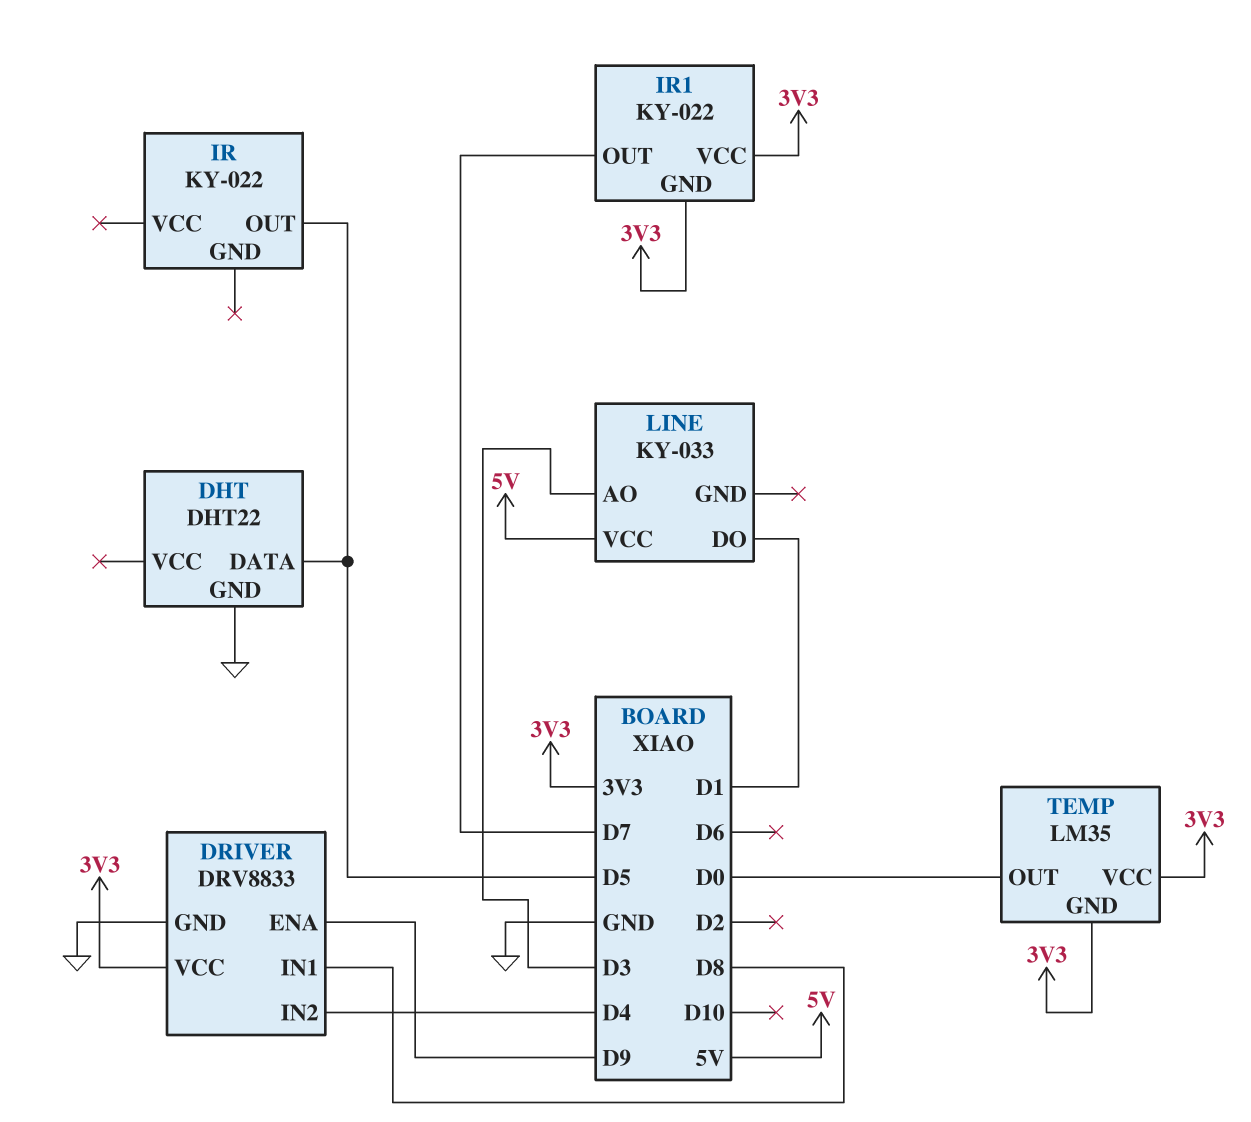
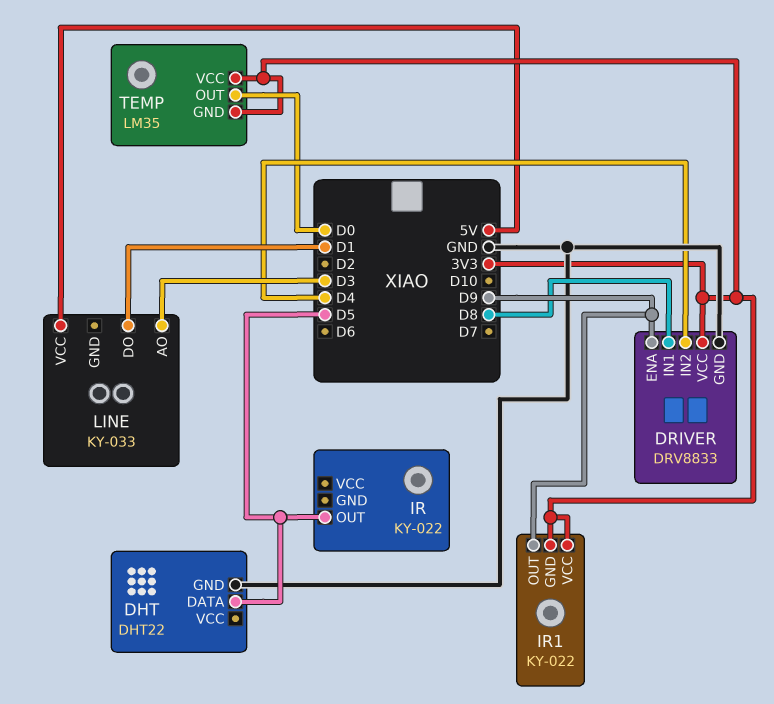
IR1 pin OUT: D7 -> D9

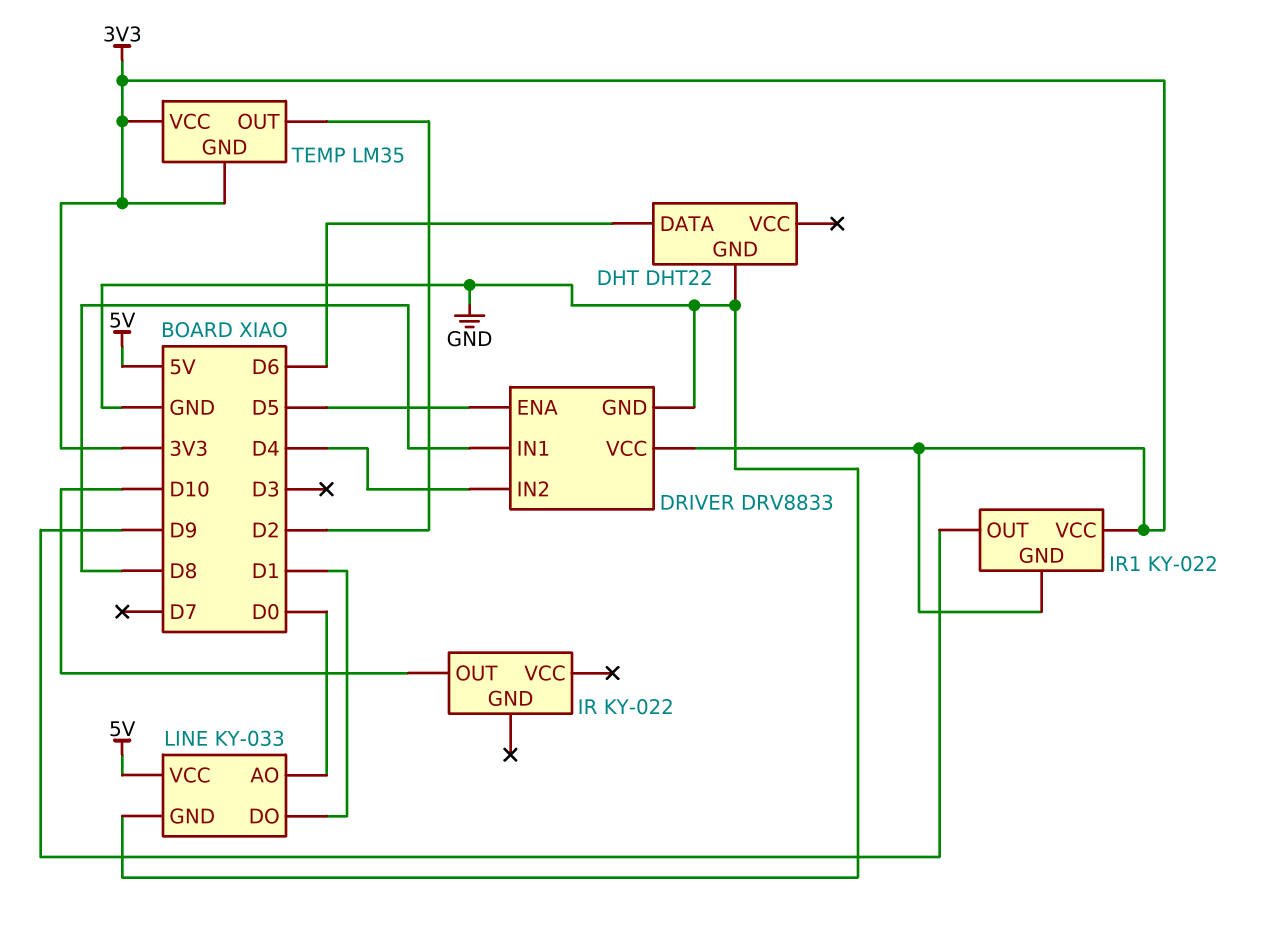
DHT pin DATA: D5 -> D6
DRIVER pin ENA: D9 -> D5
IR pin OUT: D5 -> D10
LINE pin AO: D3 -> D0
LINE pin GND: none -> GND
TEMP pin OUT: D0 -> D2

